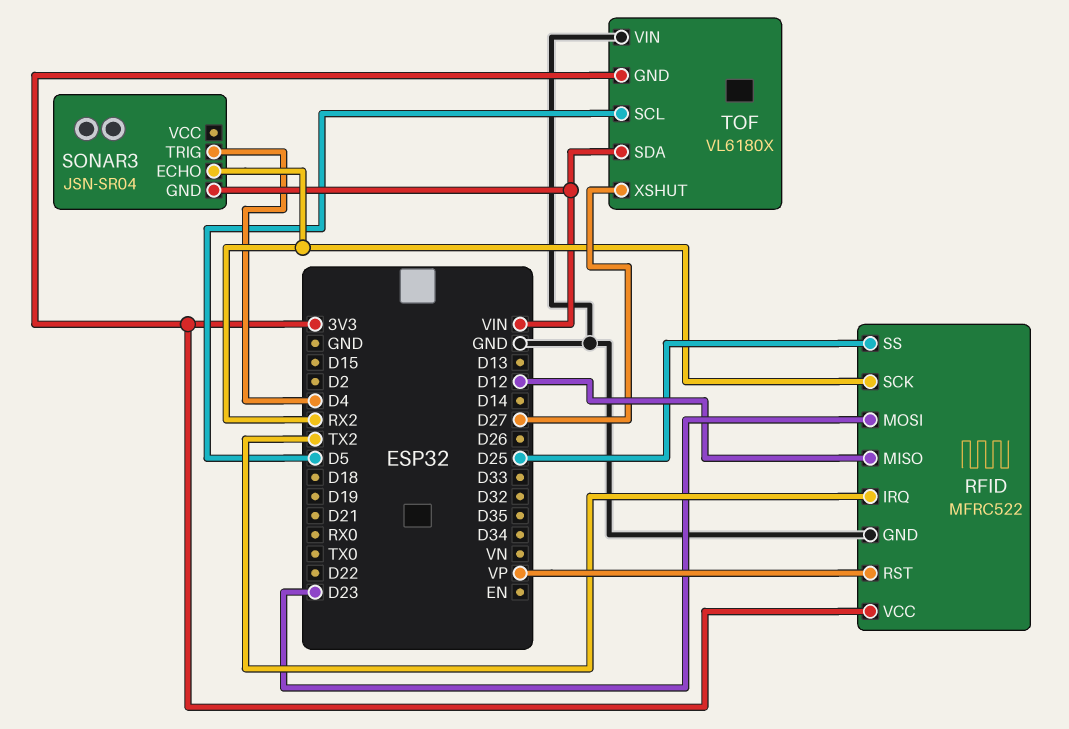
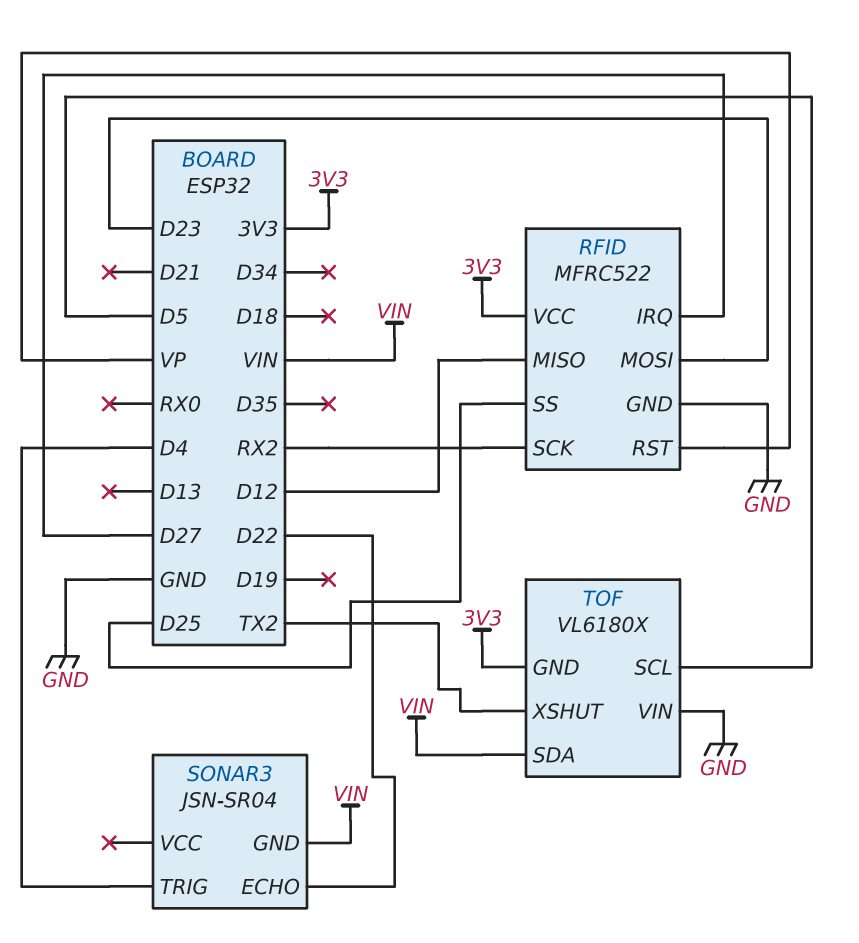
RFID pin IRQ: TX2 -> D27
SONAR3 pin ECHO: RX2 -> D22
TOF pin XSHUT: D27 -> TX2

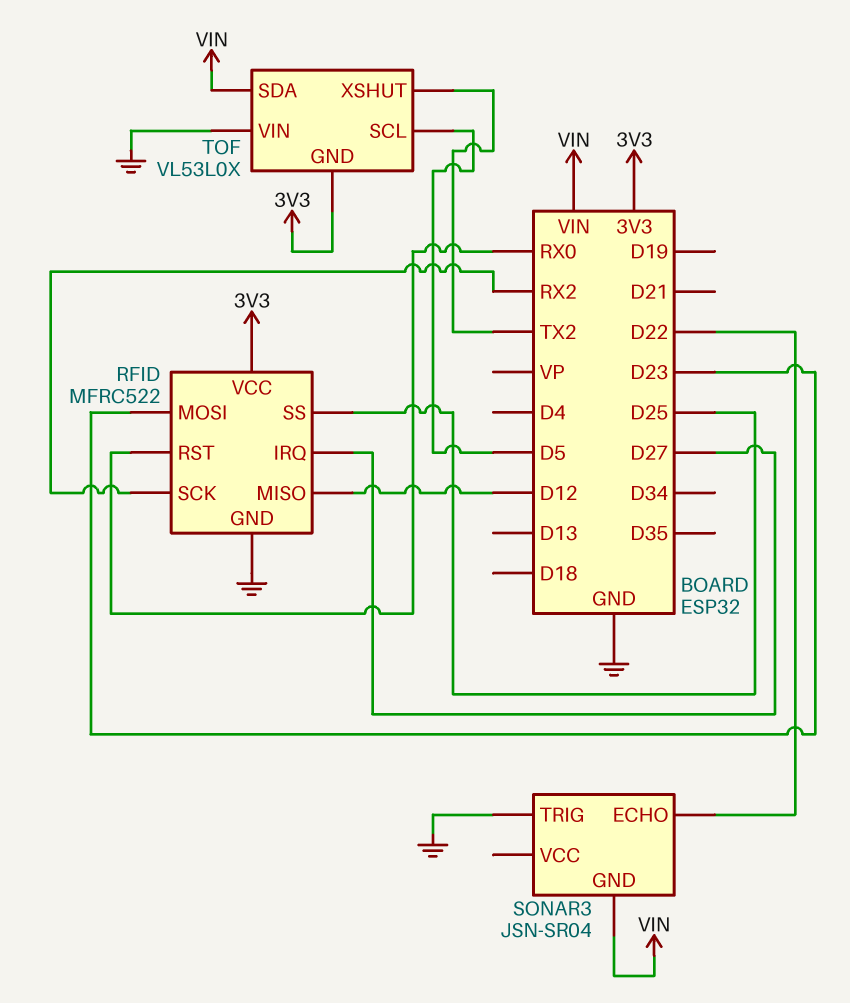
RFID pin RST: VP -> RX0
SONAR3 pin TRIG: D4 -> GND
TOF: VL6180X -> VL53L0X

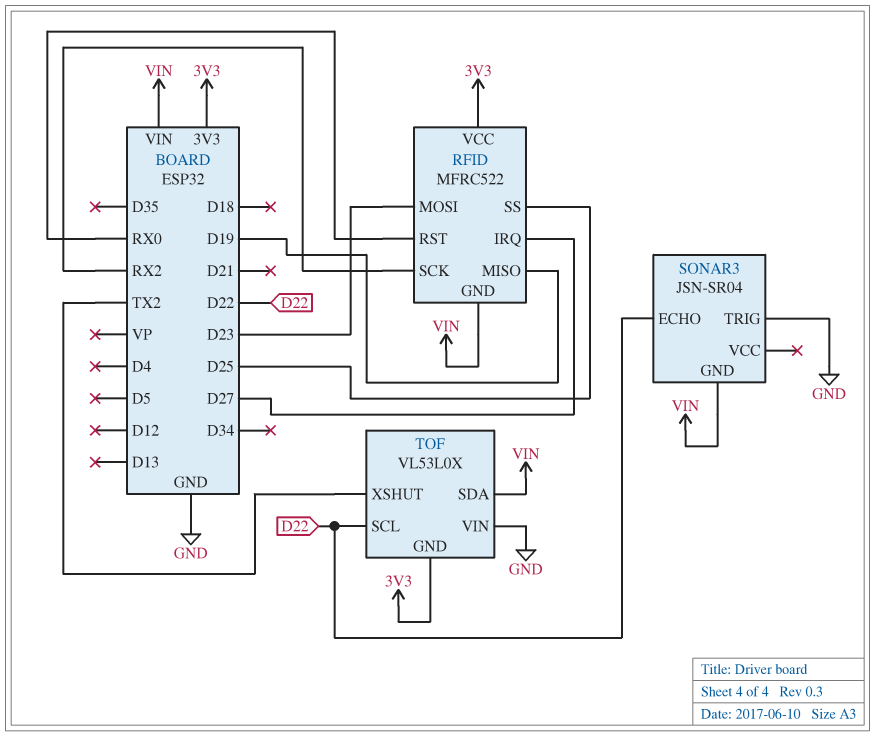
RFID pin GND: GND -> VIN
RFID pin MISO: D12 -> D19
TOF pin SCL: D5 -> D22

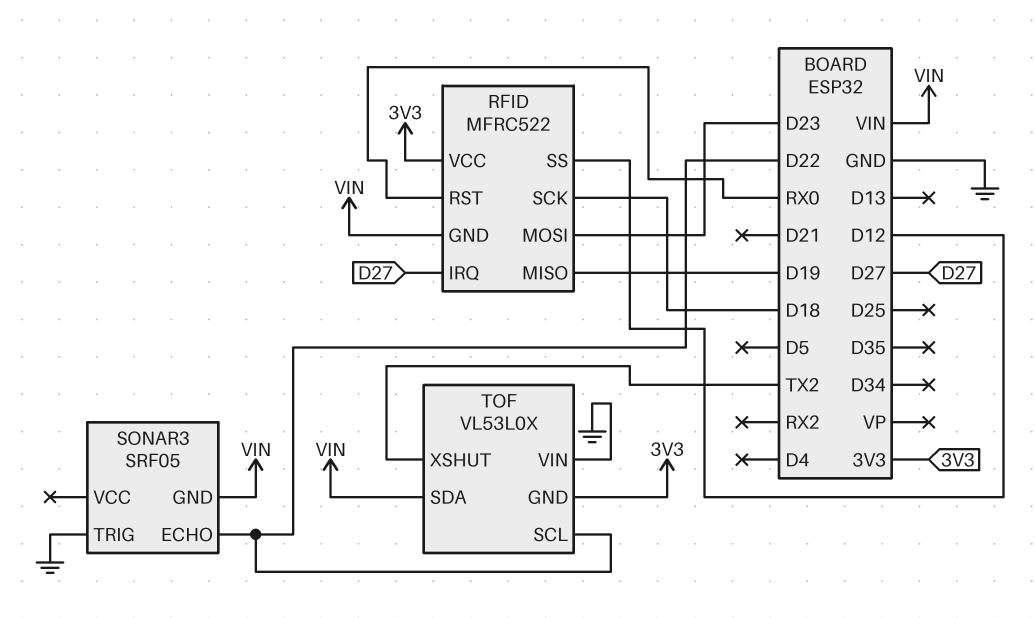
RFID pin SCK: RX2 -> D18
RFID pin SS: D25 -> D12
SONAR3: JSN-SR04 -> SRF05

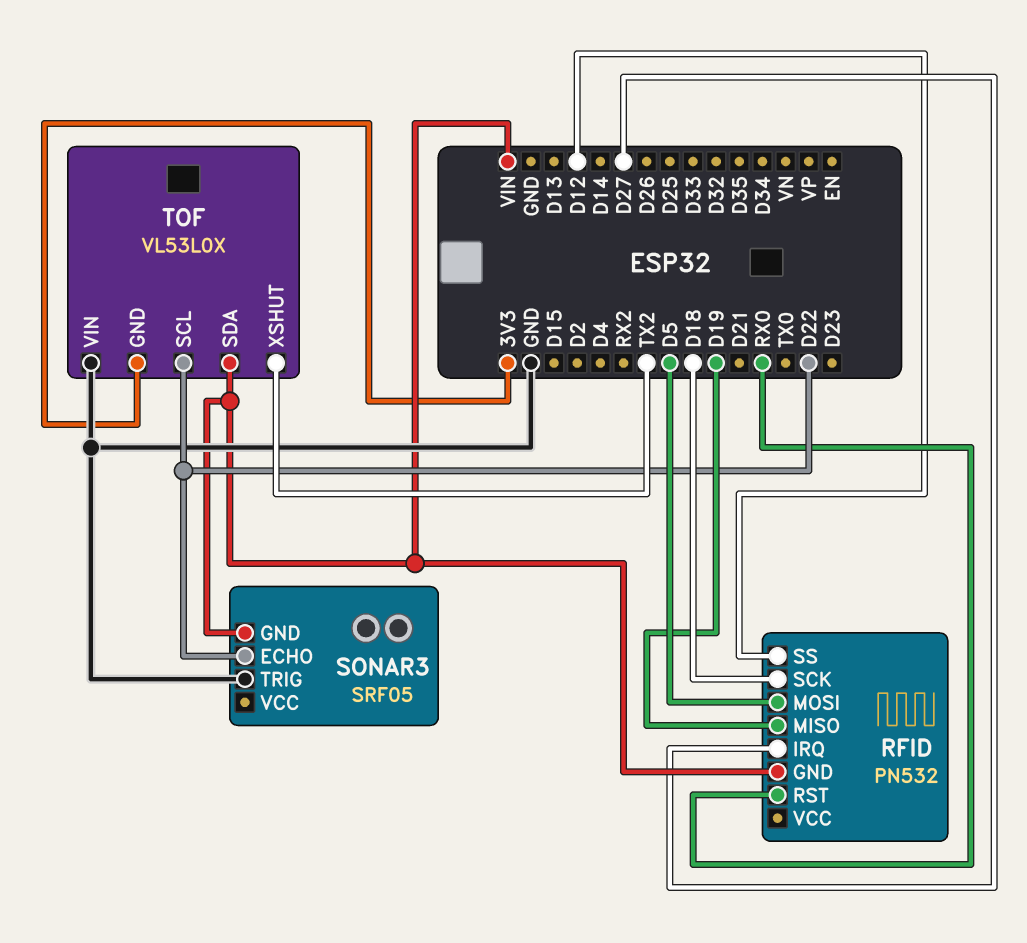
RFID: MFRC522 -> PN532
RFID pin MOSI: D23 -> D5
RFID pin VCC: 3V3 -> none

